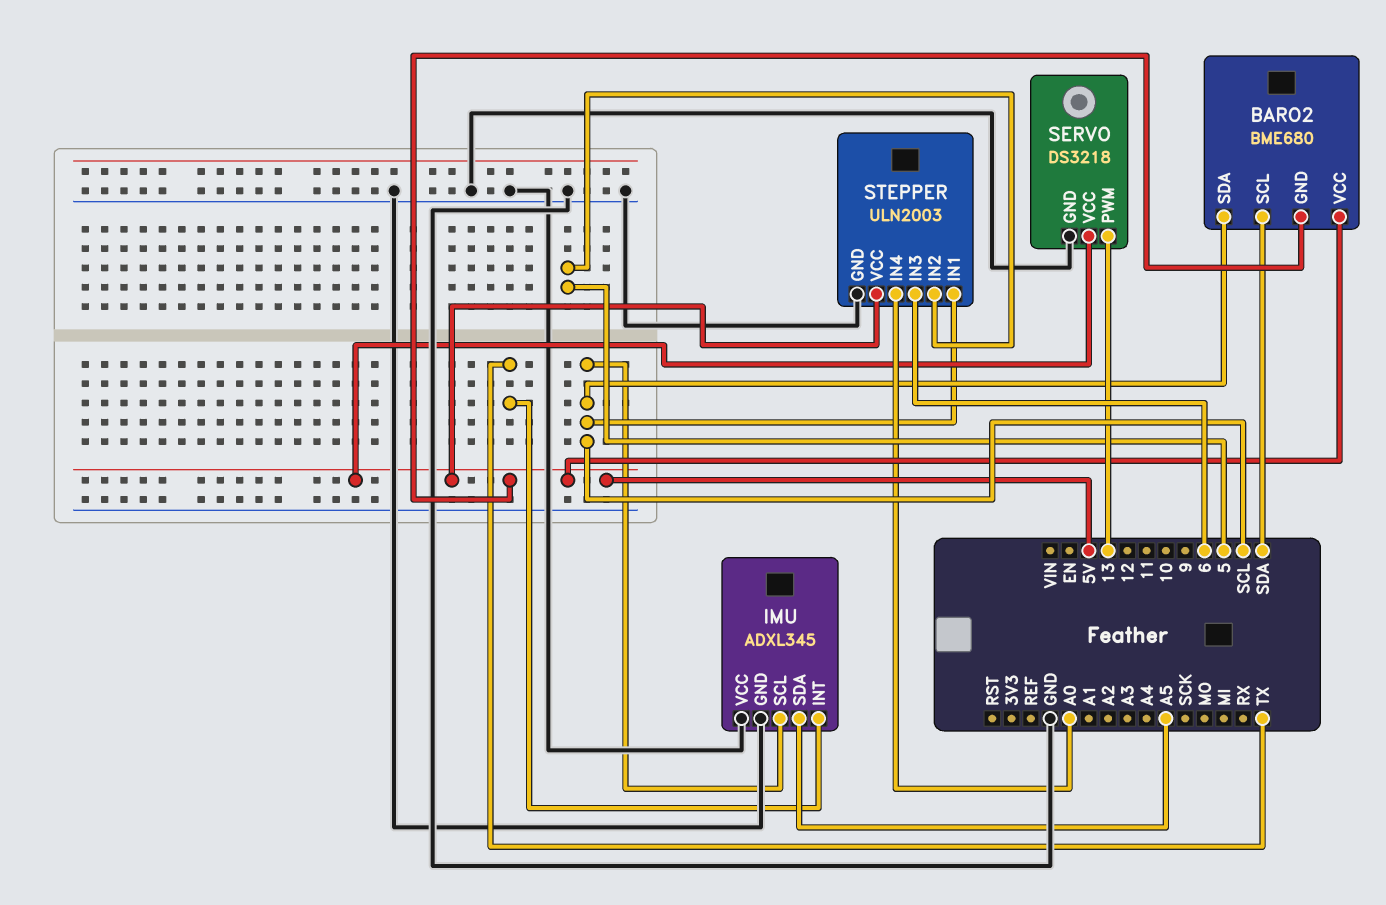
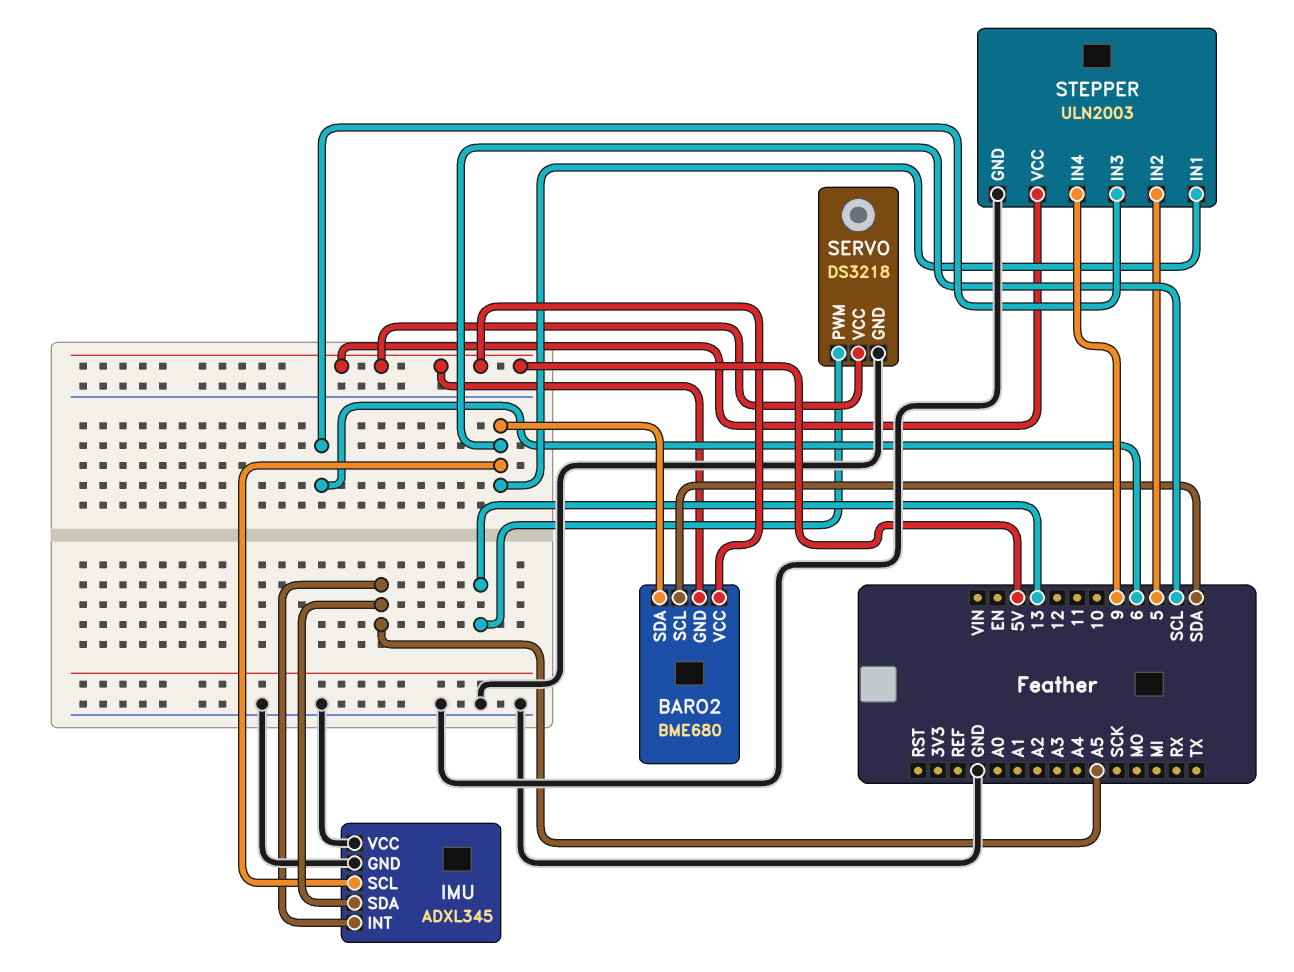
IMU pin INT: TX -> A5
STEPPER pin IN4: A0 -> 9

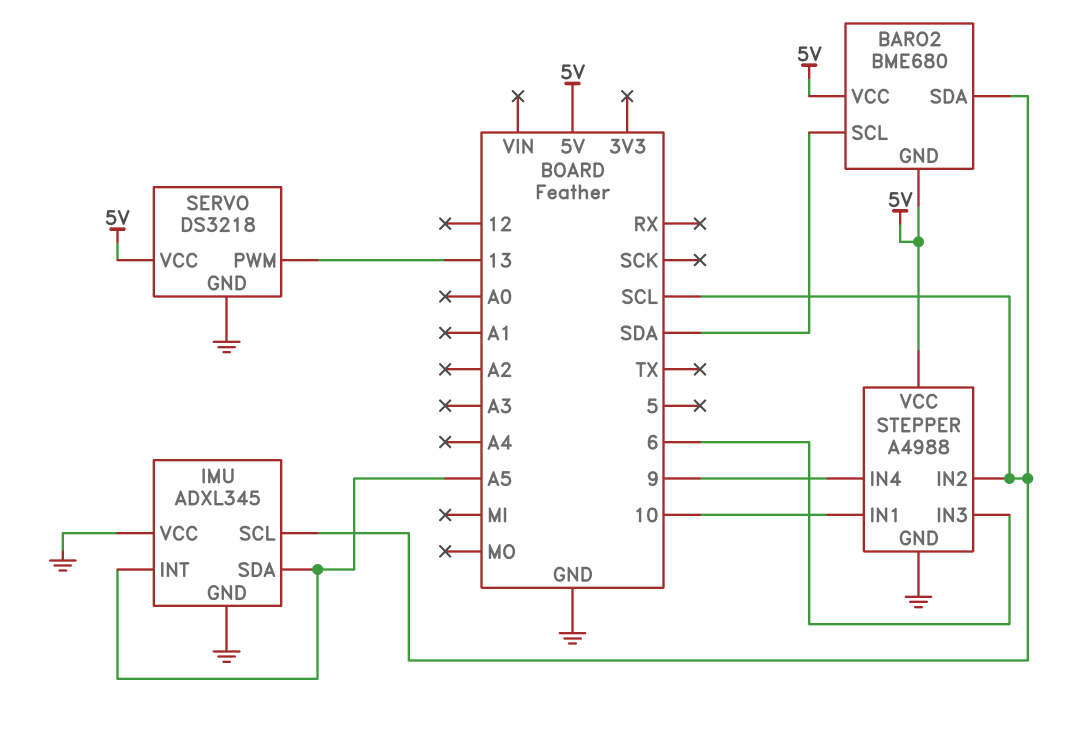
STEPPER: ULN2003 -> A4988
STEPPER pin IN1: SCL -> 10
STEPPER pin IN2: 5 -> SCL

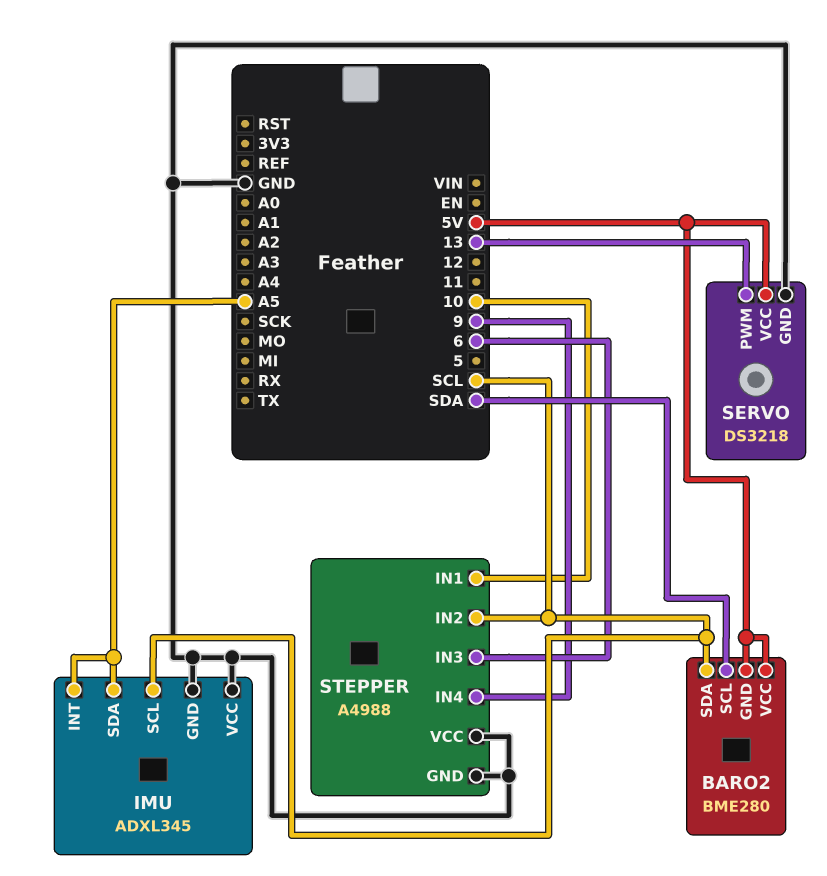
BARO2: BME680 -> BME280
STEPPER pin VCC: 5V -> GND

